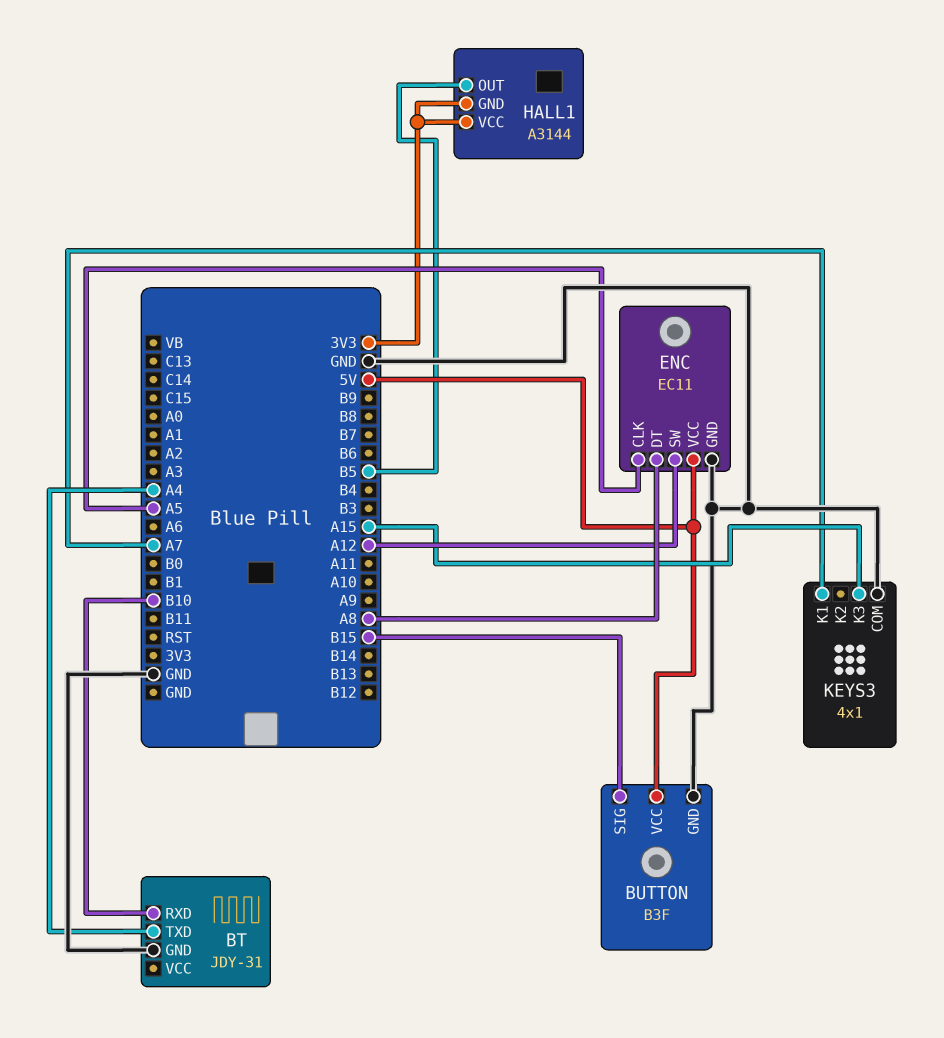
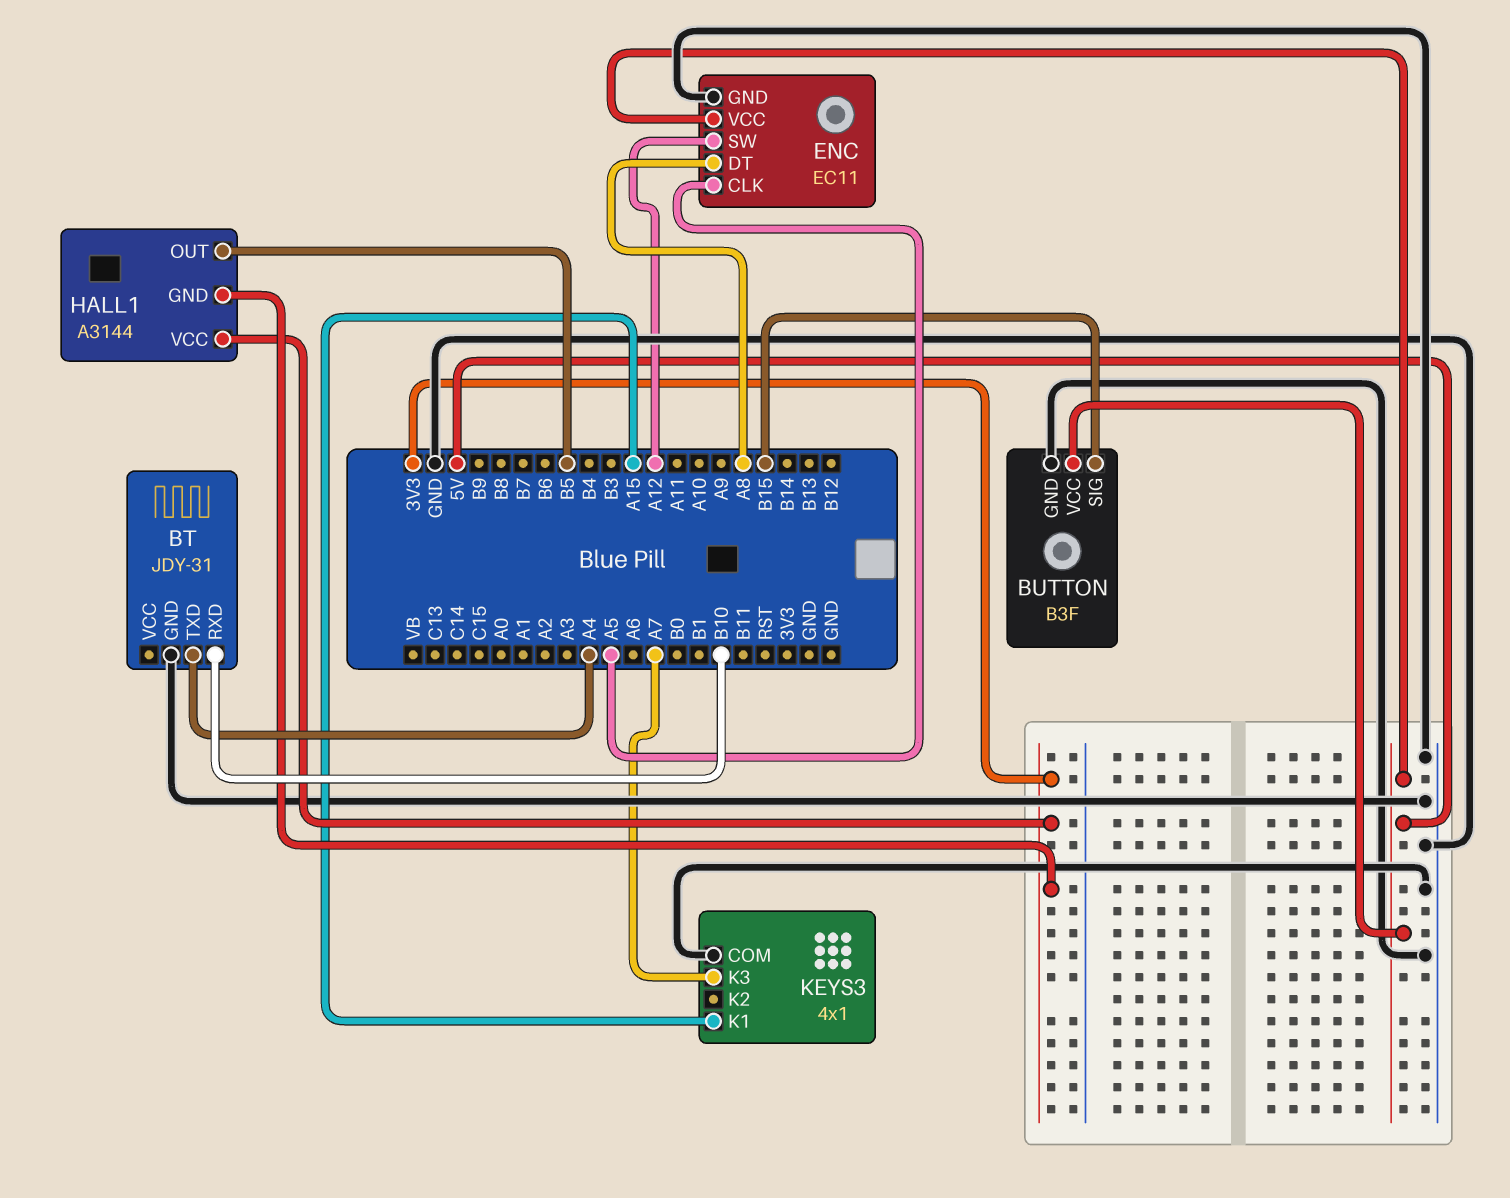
KEYS3 pin K1: A7 -> A15
KEYS3 pin K3: A15 -> A7

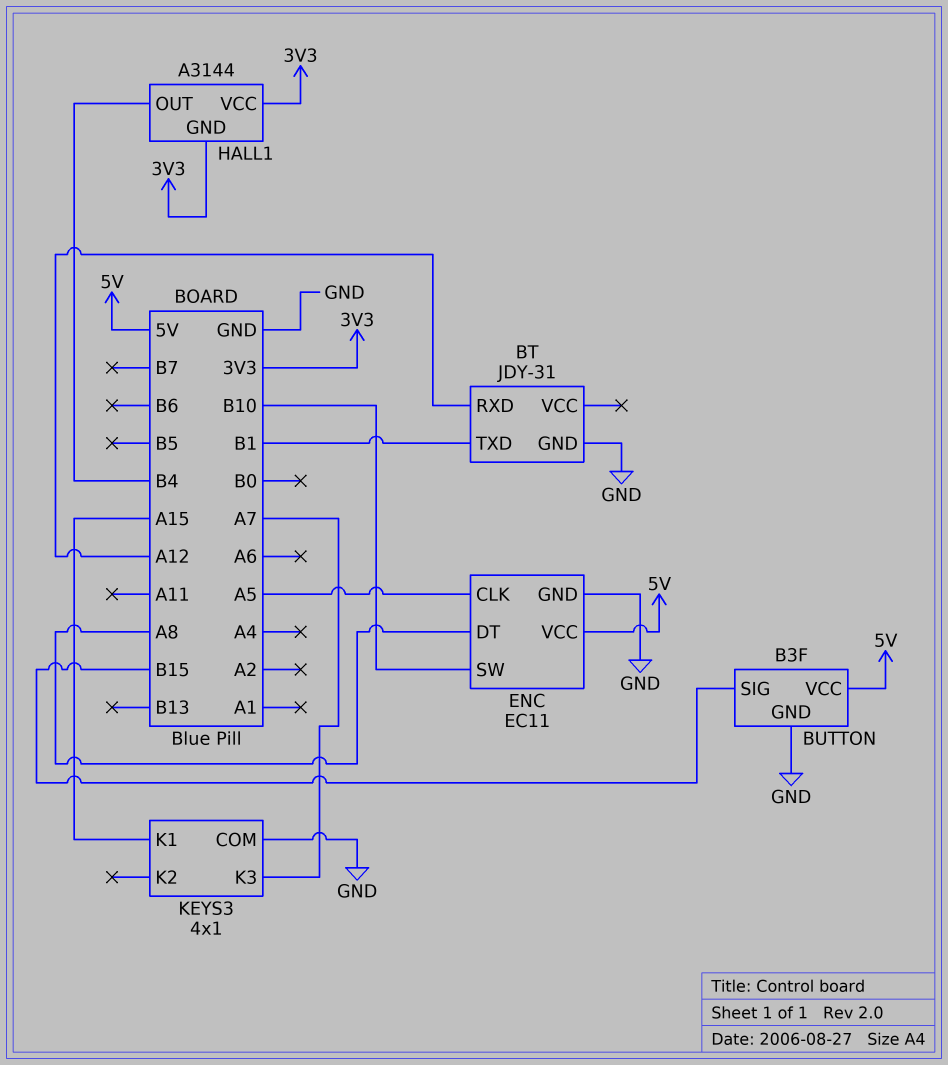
BT pin RXD: B10 -> A12
BT pin TXD: A4 -> B1
ENC pin SW: A12 -> B10
HALL1 pin OUT: B5 -> B4

